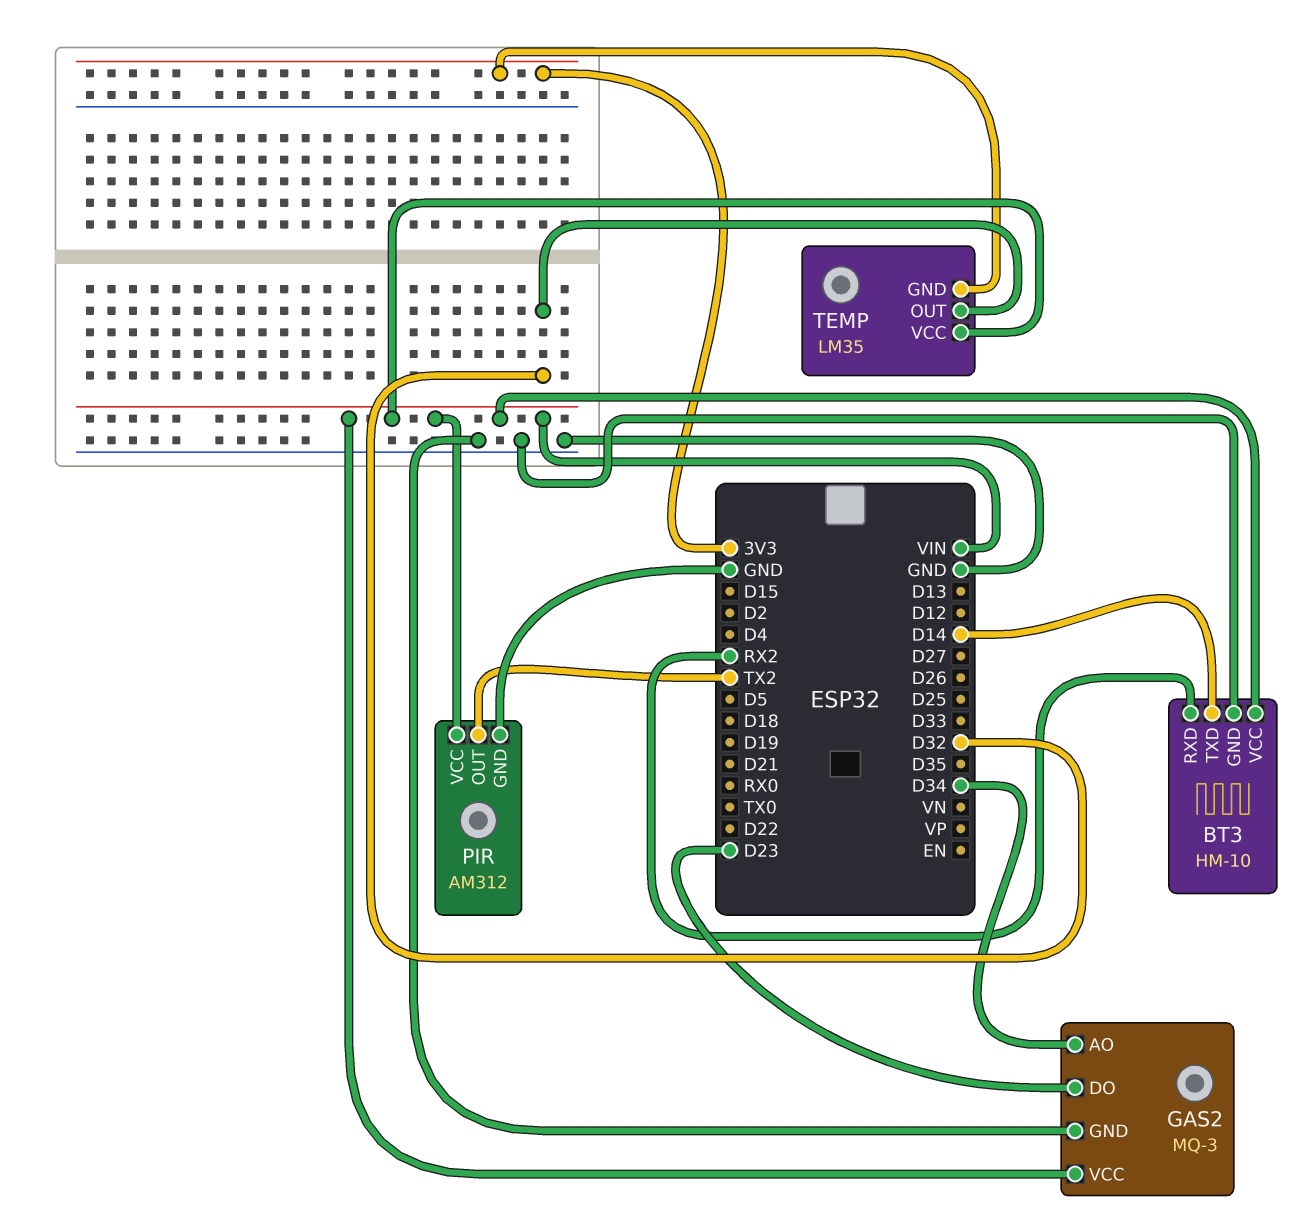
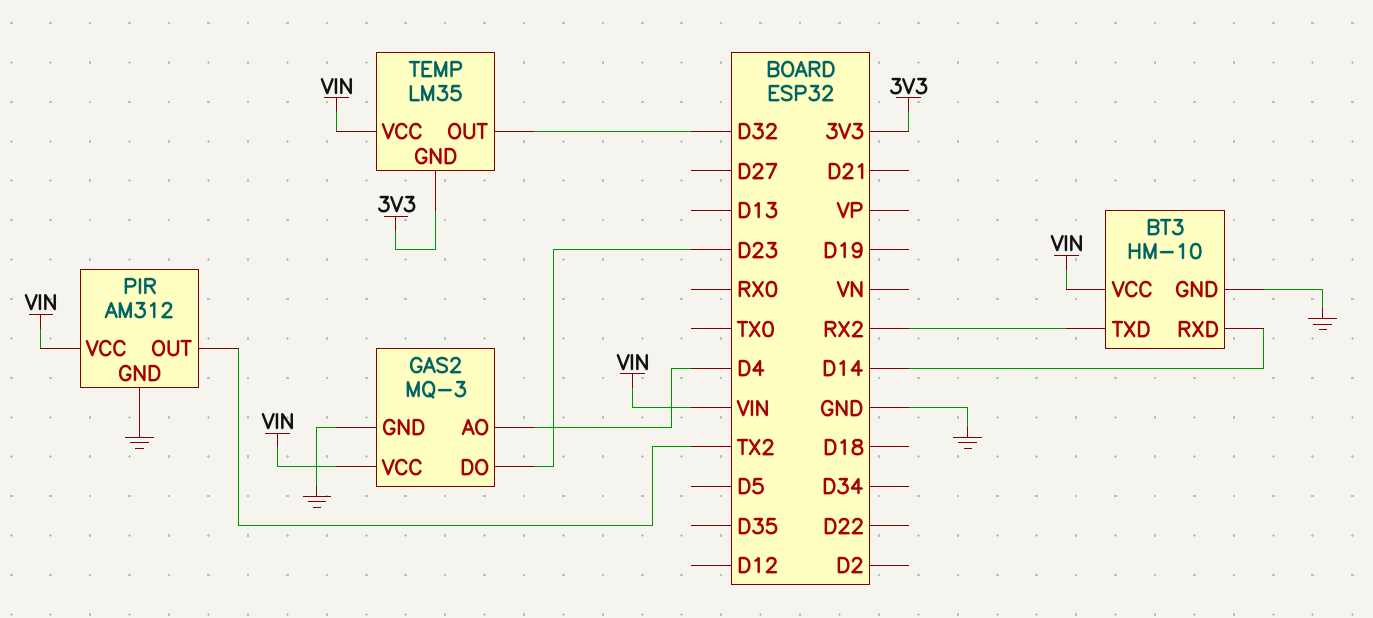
BT3 pin RXD: RX2 -> D14
BT3 pin TXD: D14 -> RX2
GAS2 pin AO: D34 -> D4

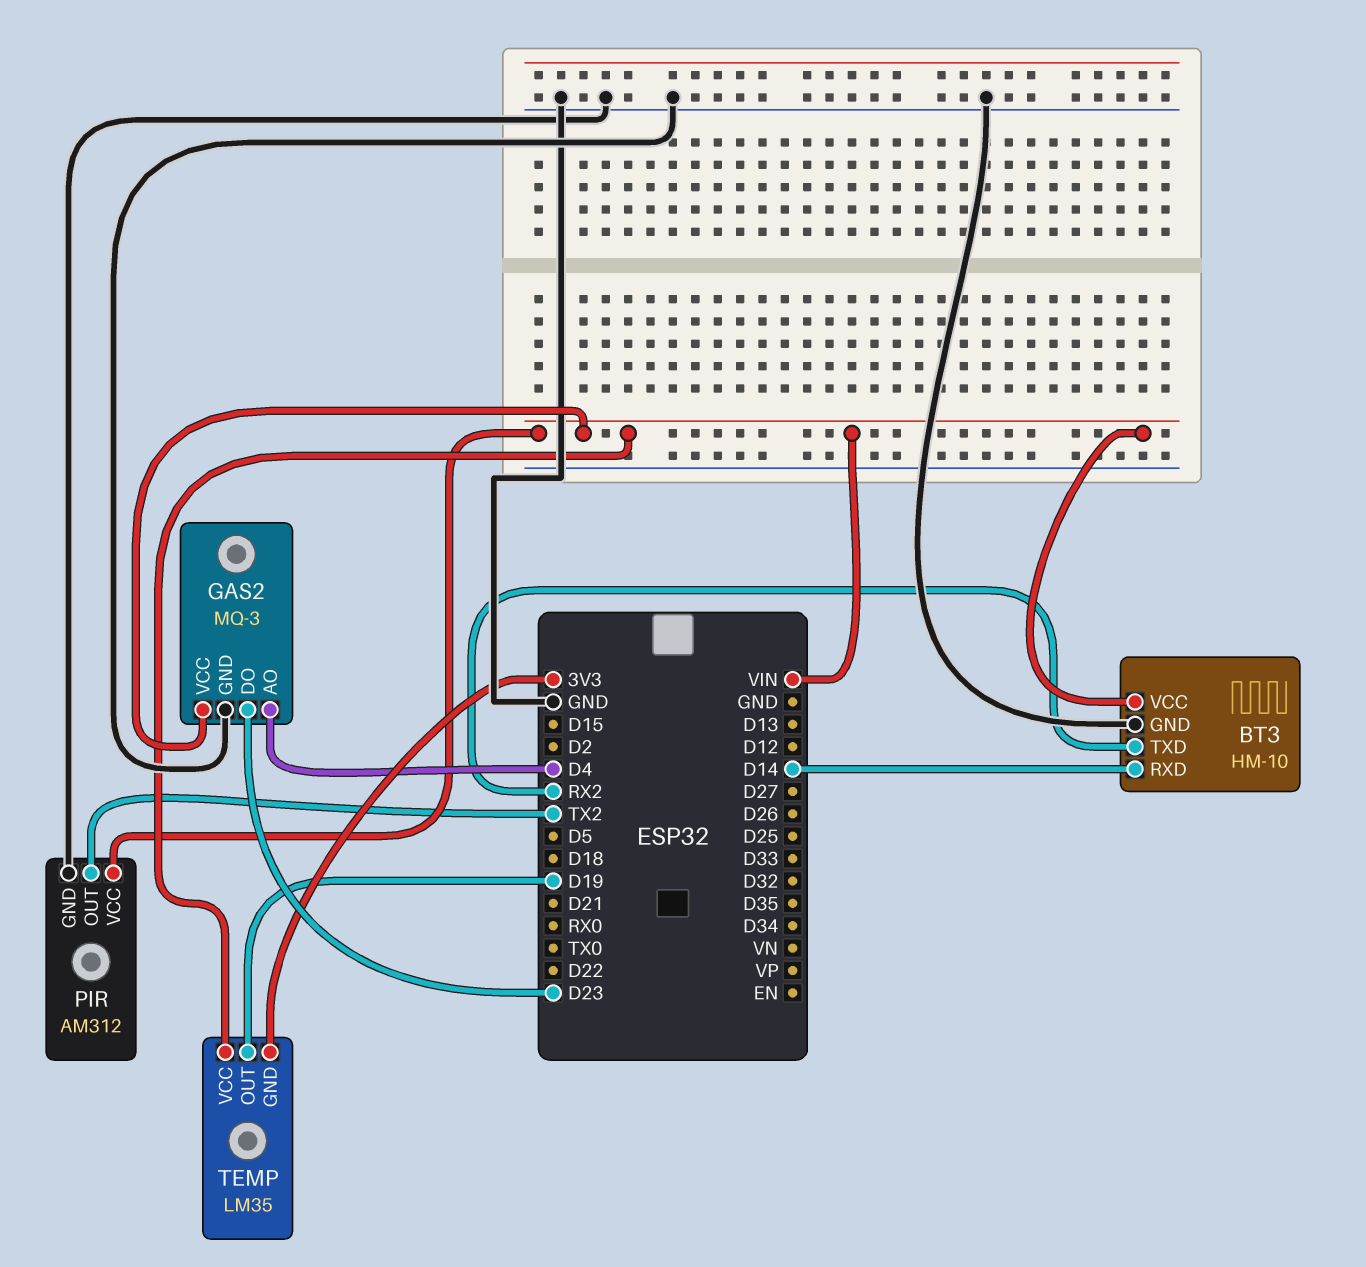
TEMP pin OUT: D32 -> D19

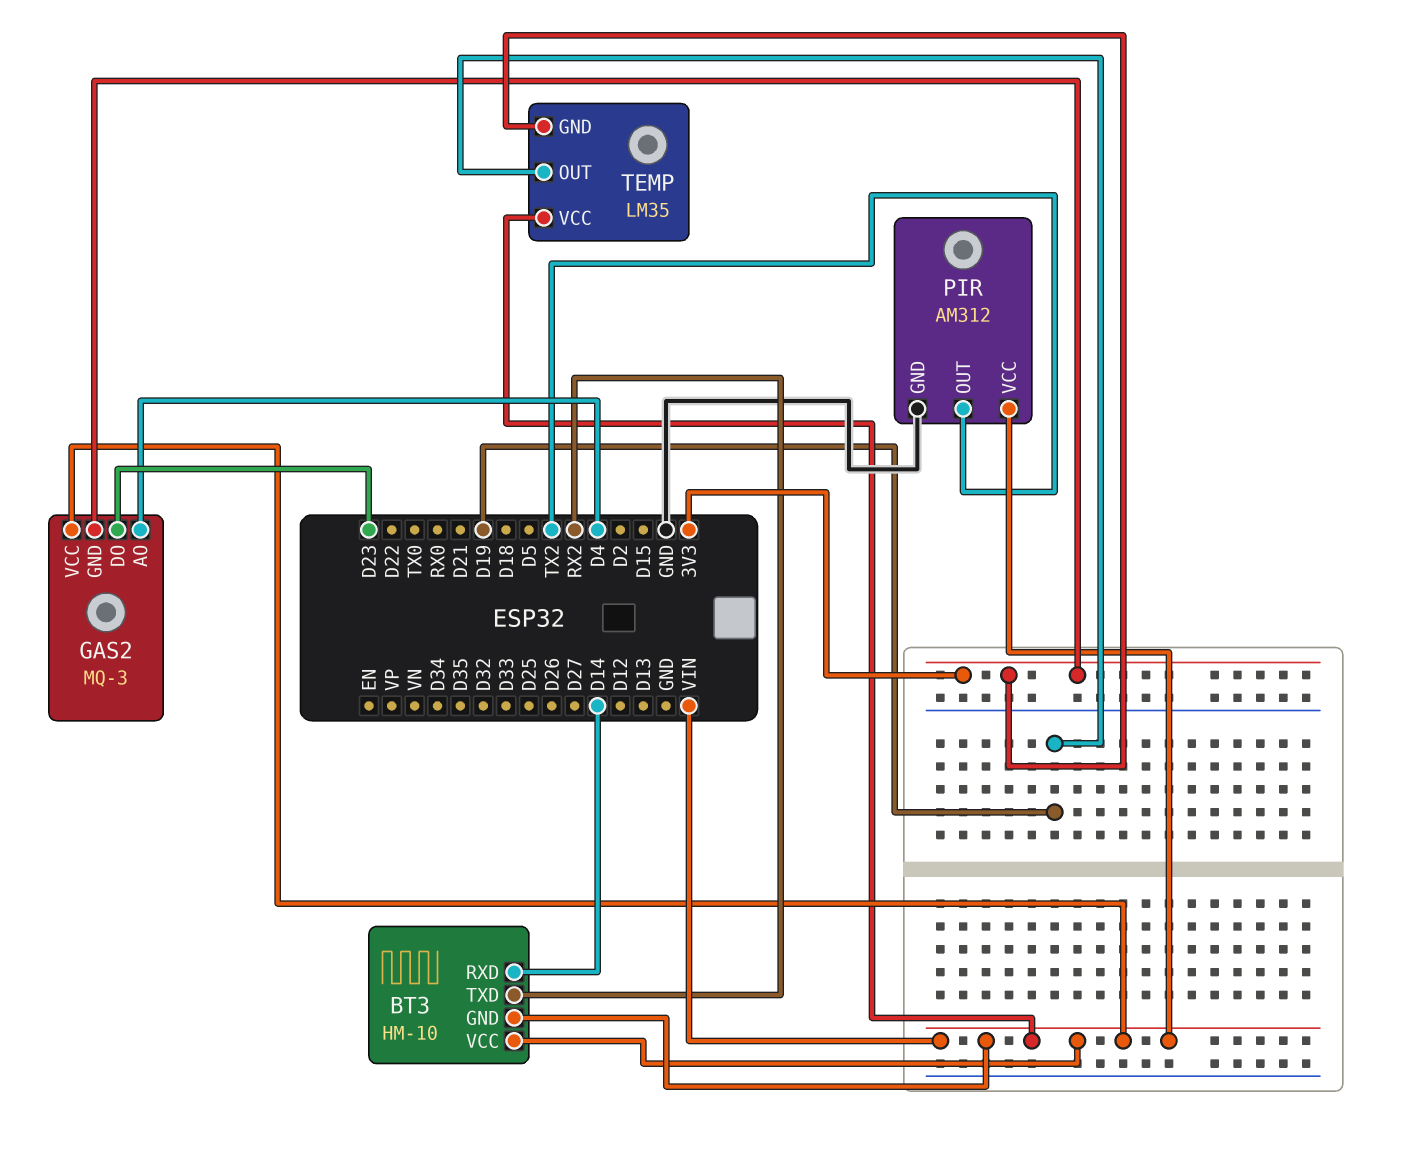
BT3 pin GND: GND -> VIN
GAS2 pin GND: GND -> 3V3

